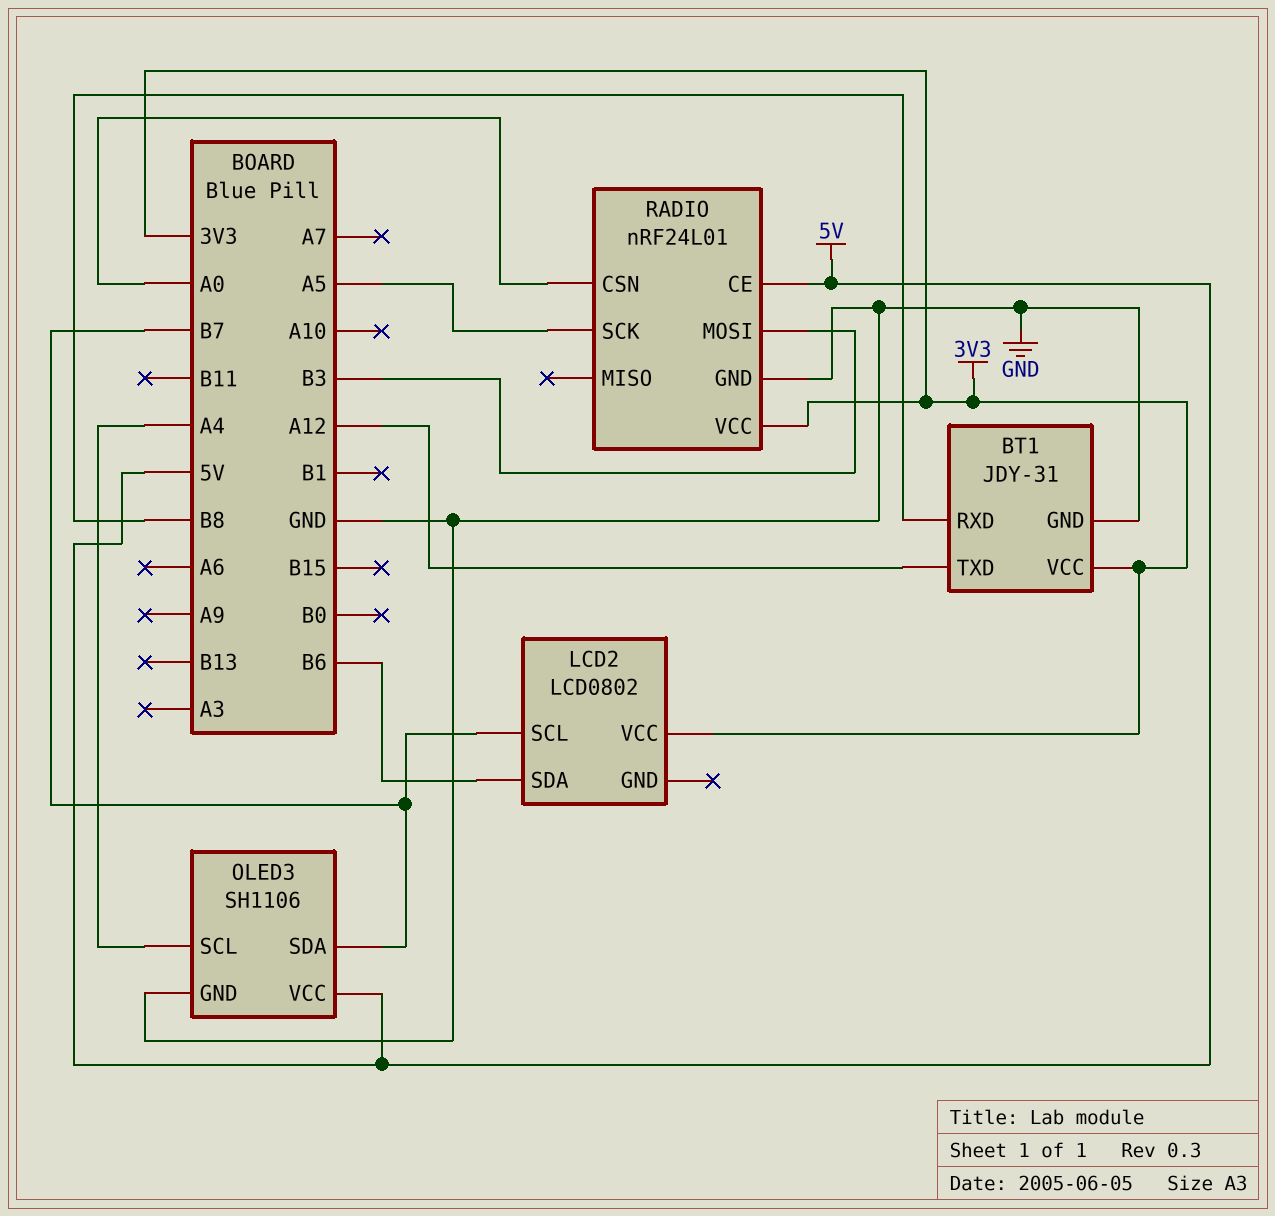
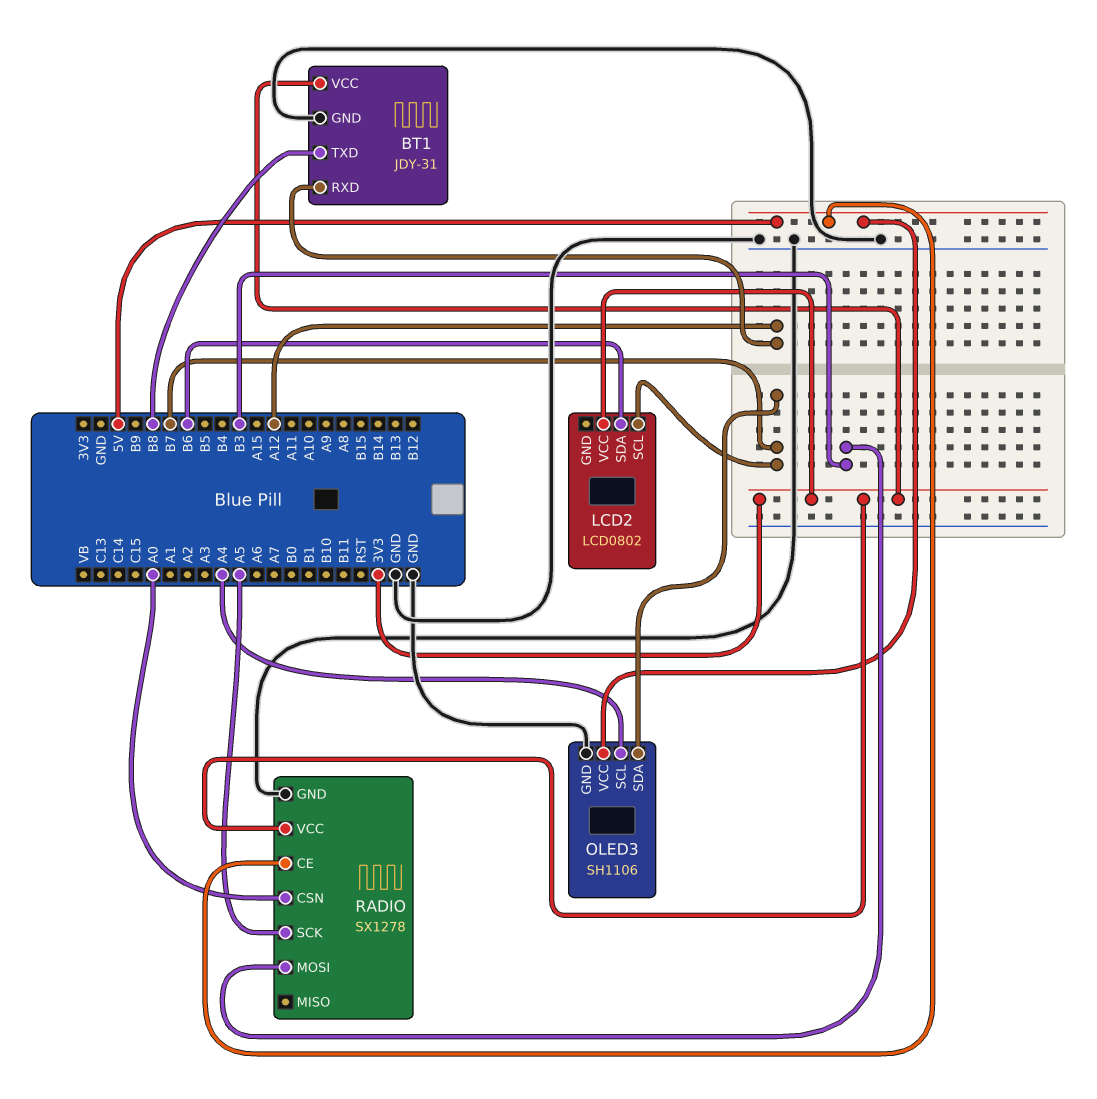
BT1 pin RXD: B8 -> A12
BT1 pin TXD: A12 -> B8
RADIO: nRF24L01 -> SX1278

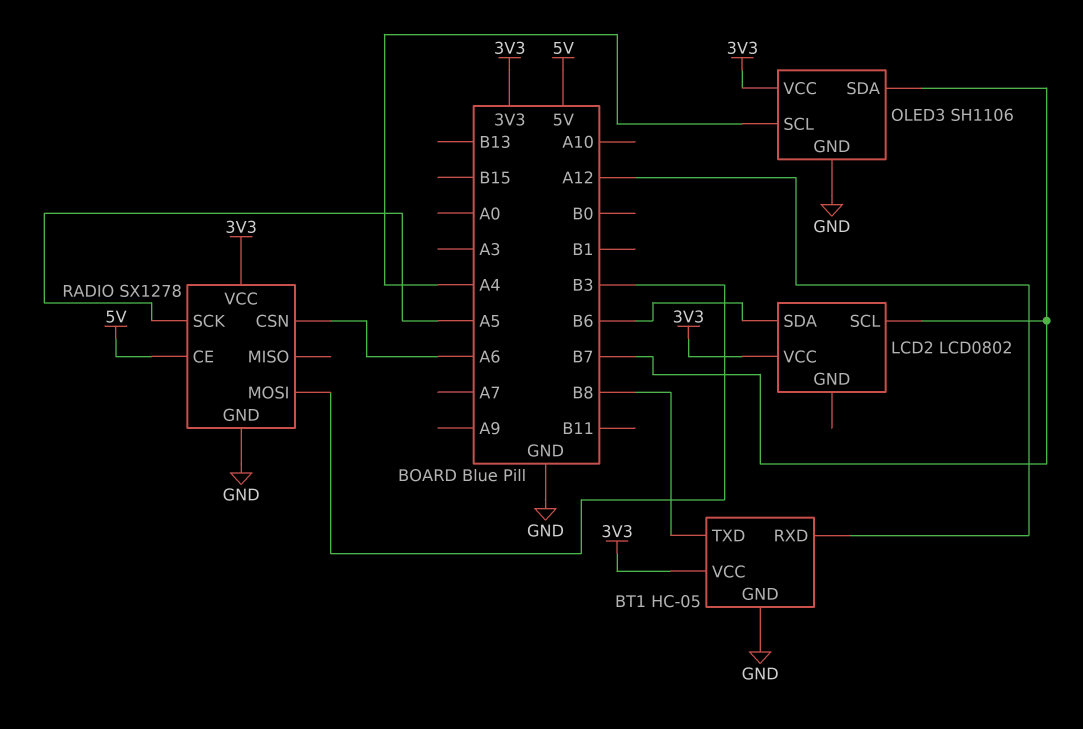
BT1: JDY-31 -> HC-05
OLED3 pin VCC: 5V -> 3V3
RADIO pin CSN: A0 -> A6

